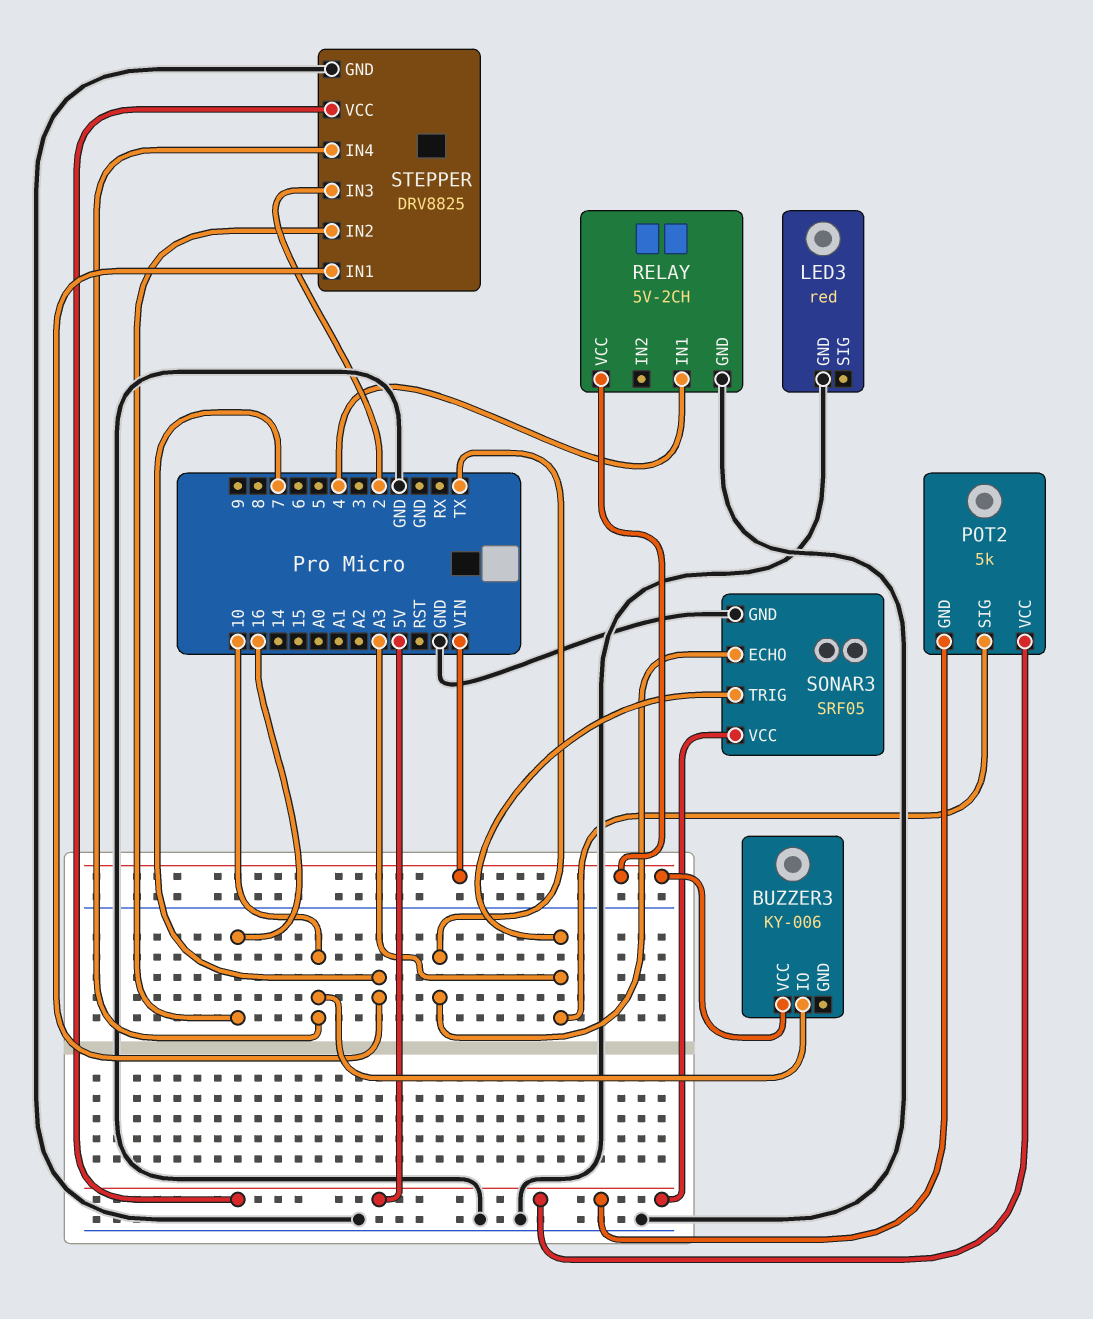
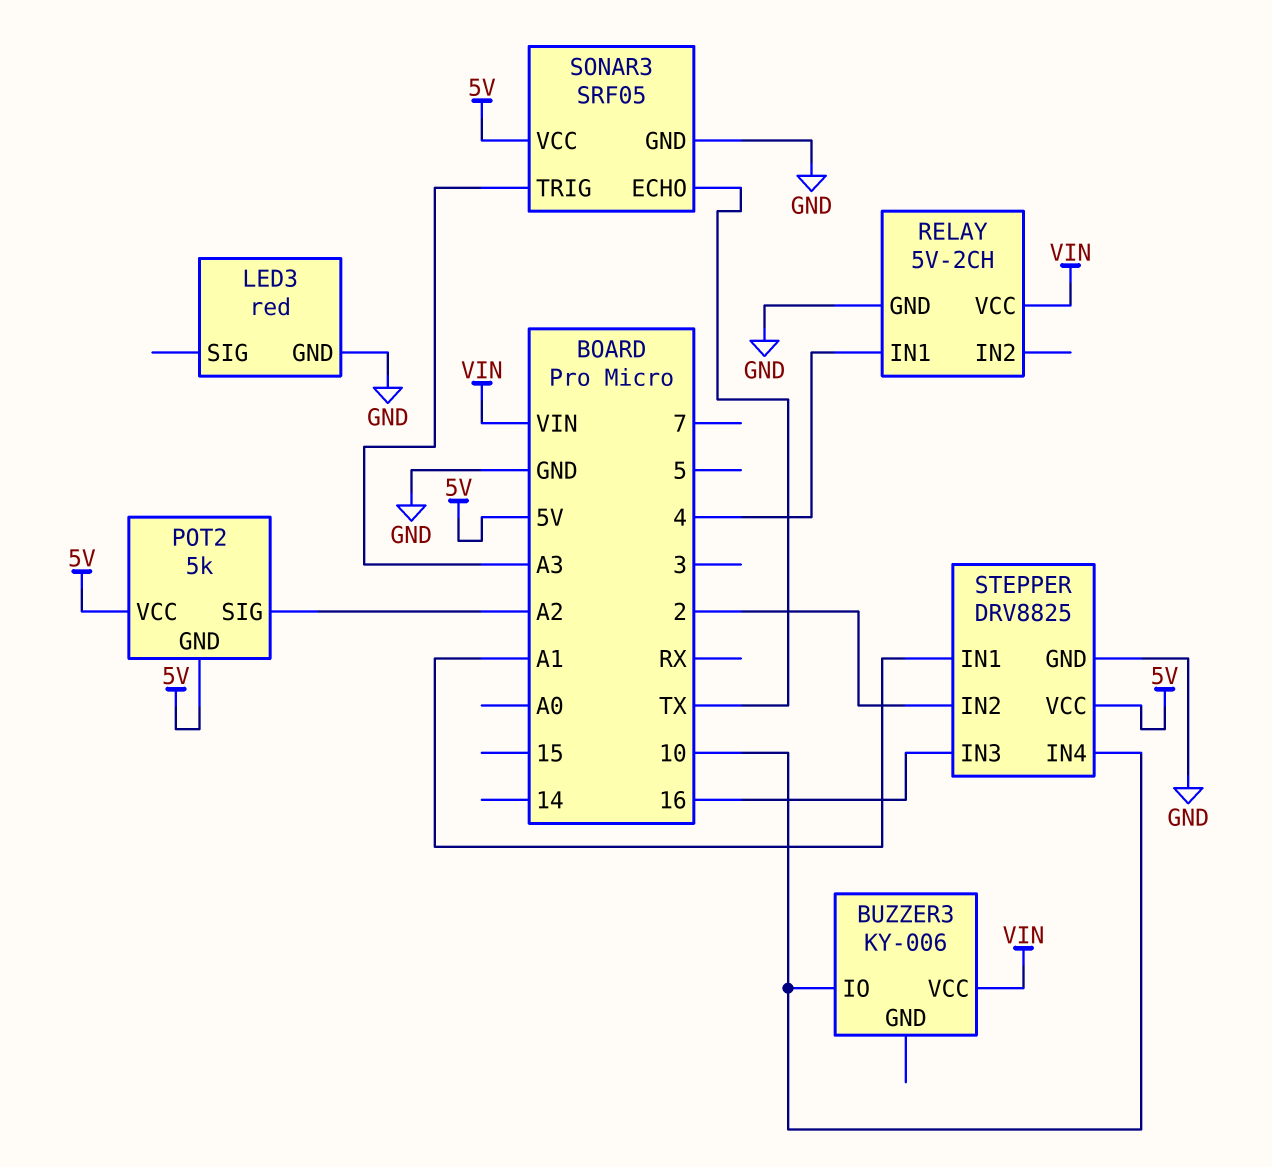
POT2 pin SIG: A3 -> A2
STEPPER pin IN1: 7 -> A1
STEPPER pin IN2: 16 -> 2
STEPPER pin IN3: 2 -> 16

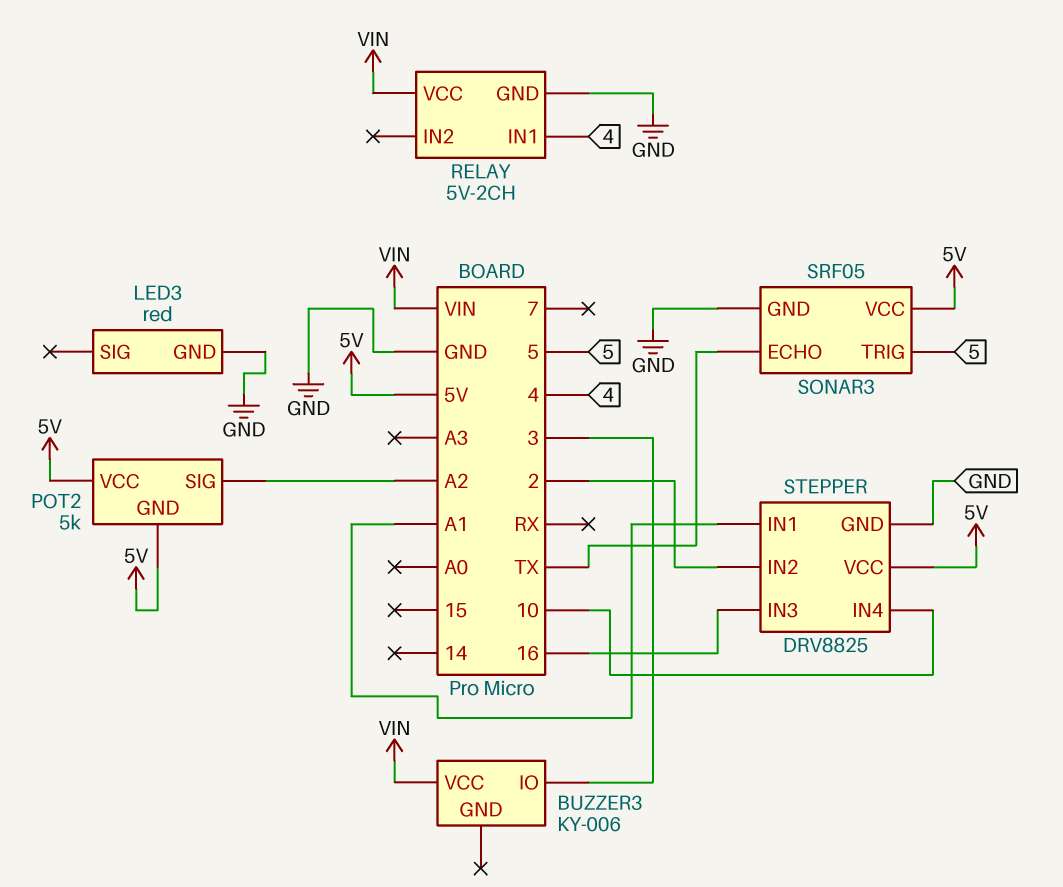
BUZZER3 pin IO: 10 -> 3
SONAR3 pin TRIG: A3 -> 5

